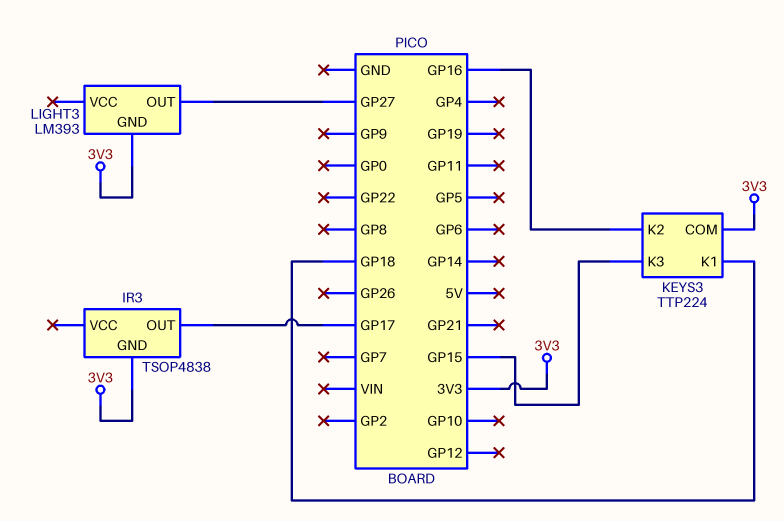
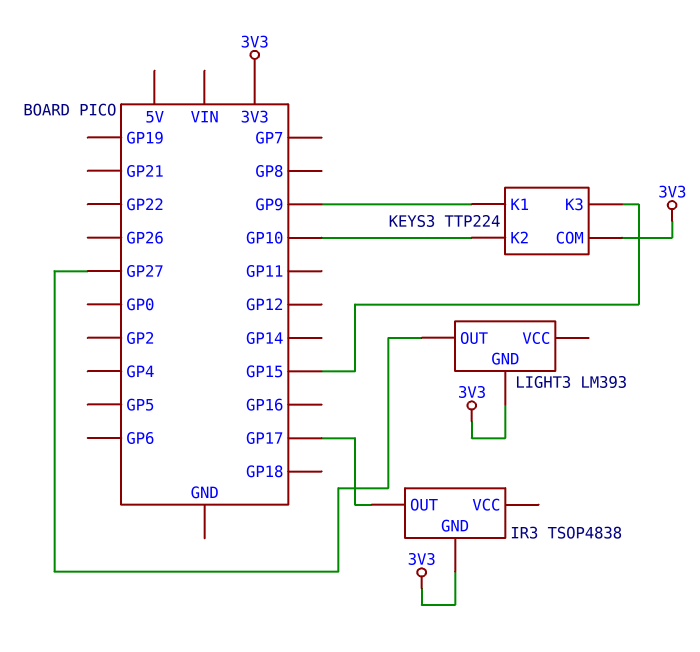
KEYS3 pin K1: GP18 -> GP9
KEYS3 pin K2: GP16 -> GP10

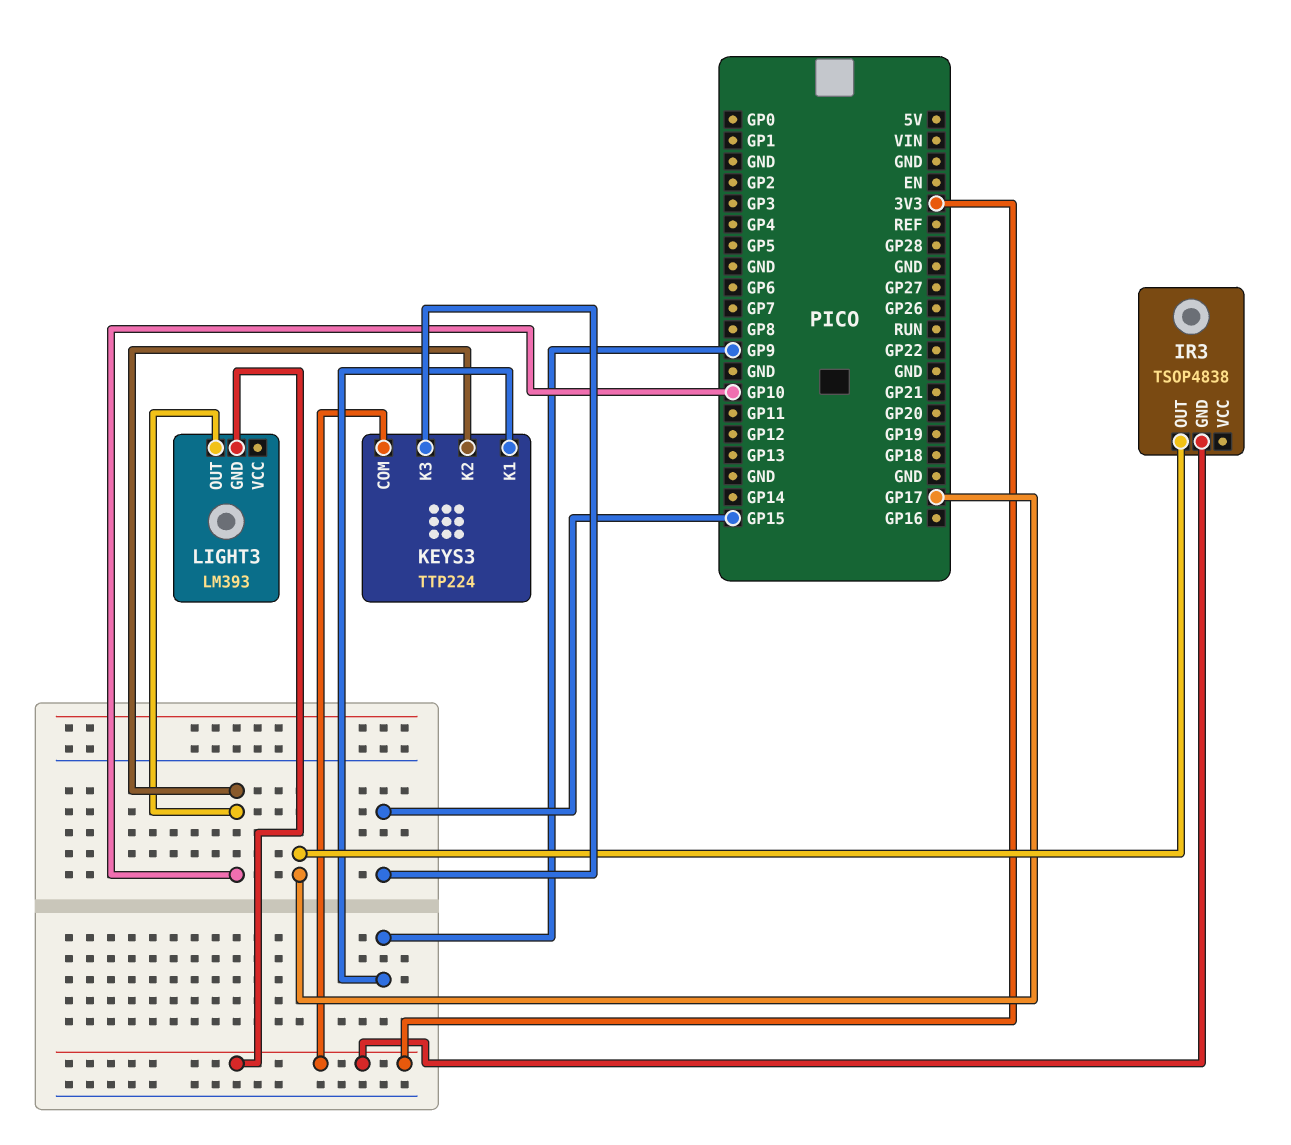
LIGHT3 pin OUT: GP27 -> GP10

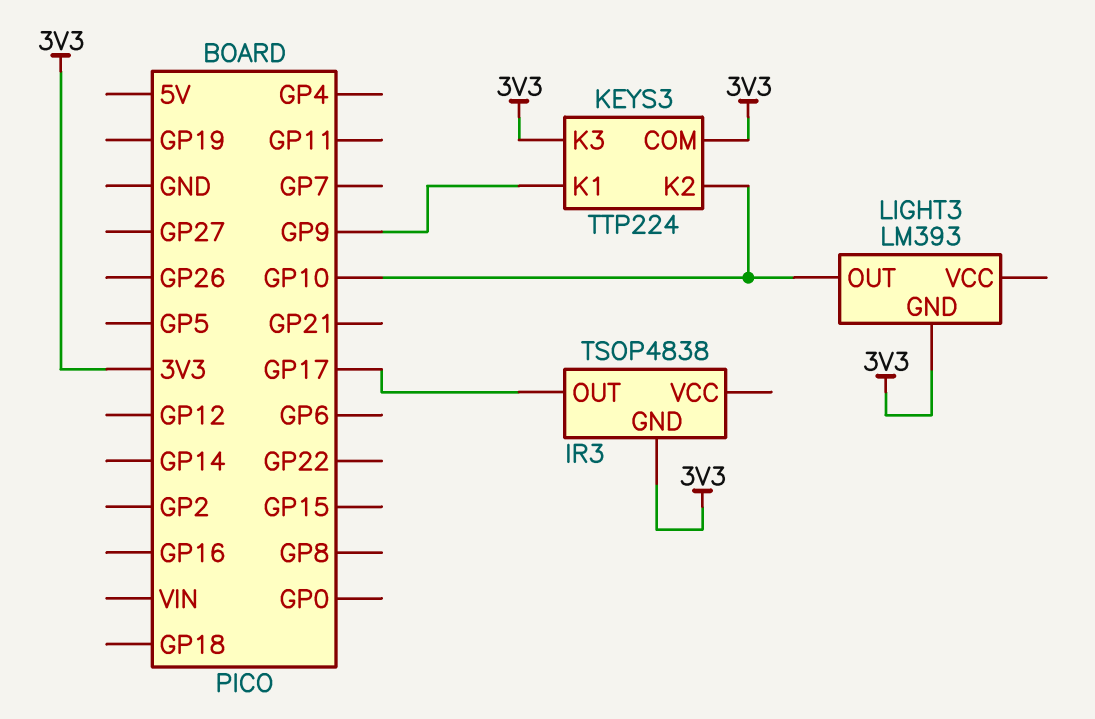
KEYS3 pin K3: GP15 -> 3V3

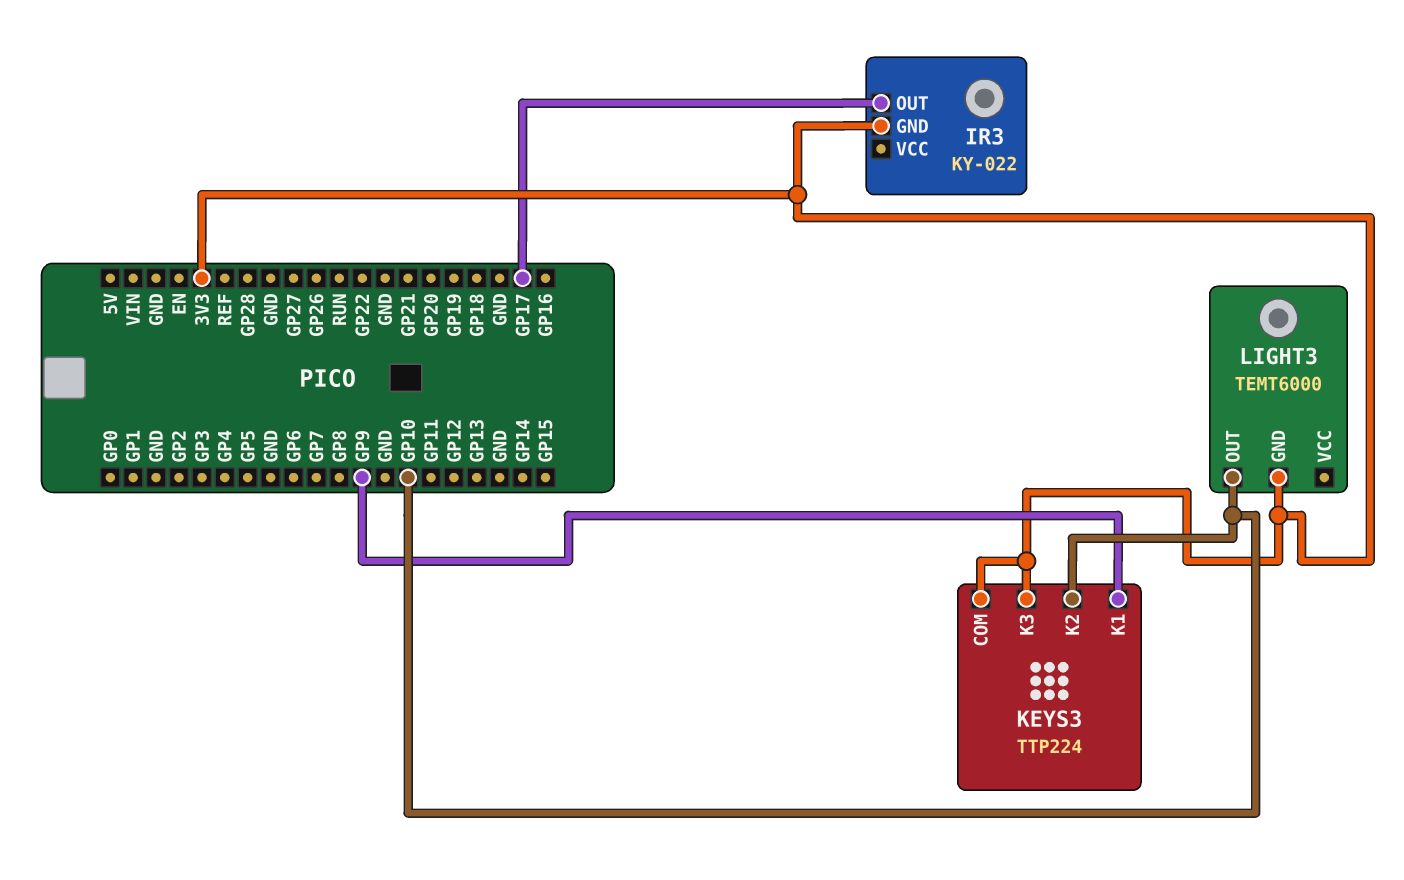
IR3: TSOP4838 -> KY-022
LIGHT3: LM393 -> TEMT6000

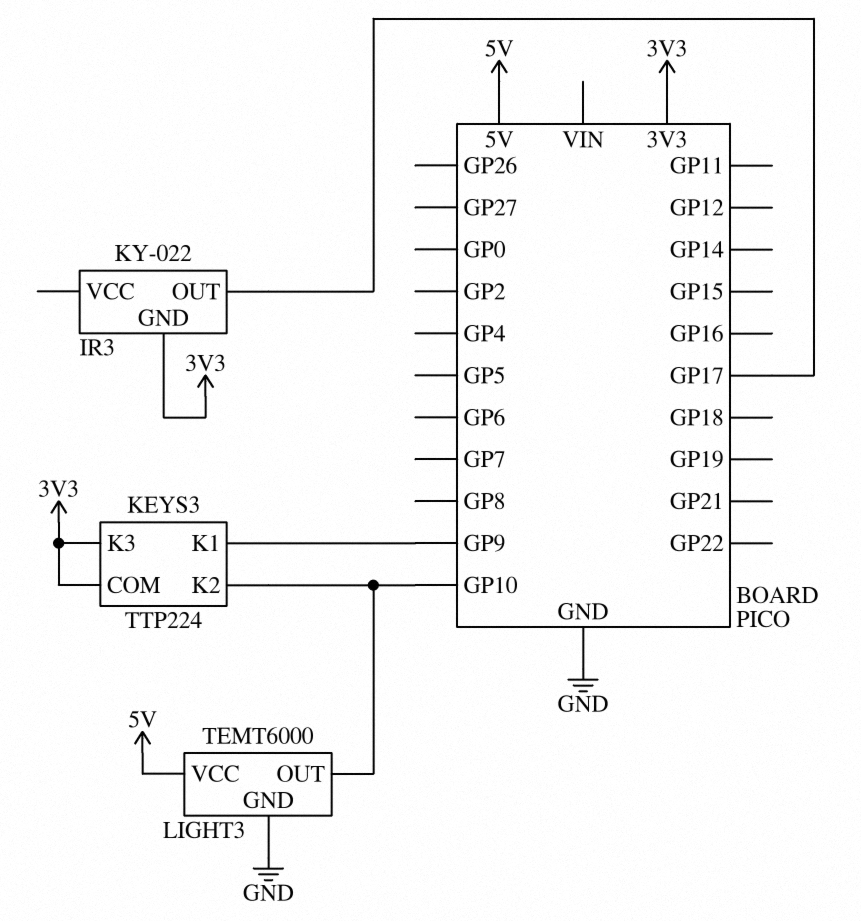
LIGHT3 pin GND: 3V3 -> GND
LIGHT3 pin VCC: none -> 5V

